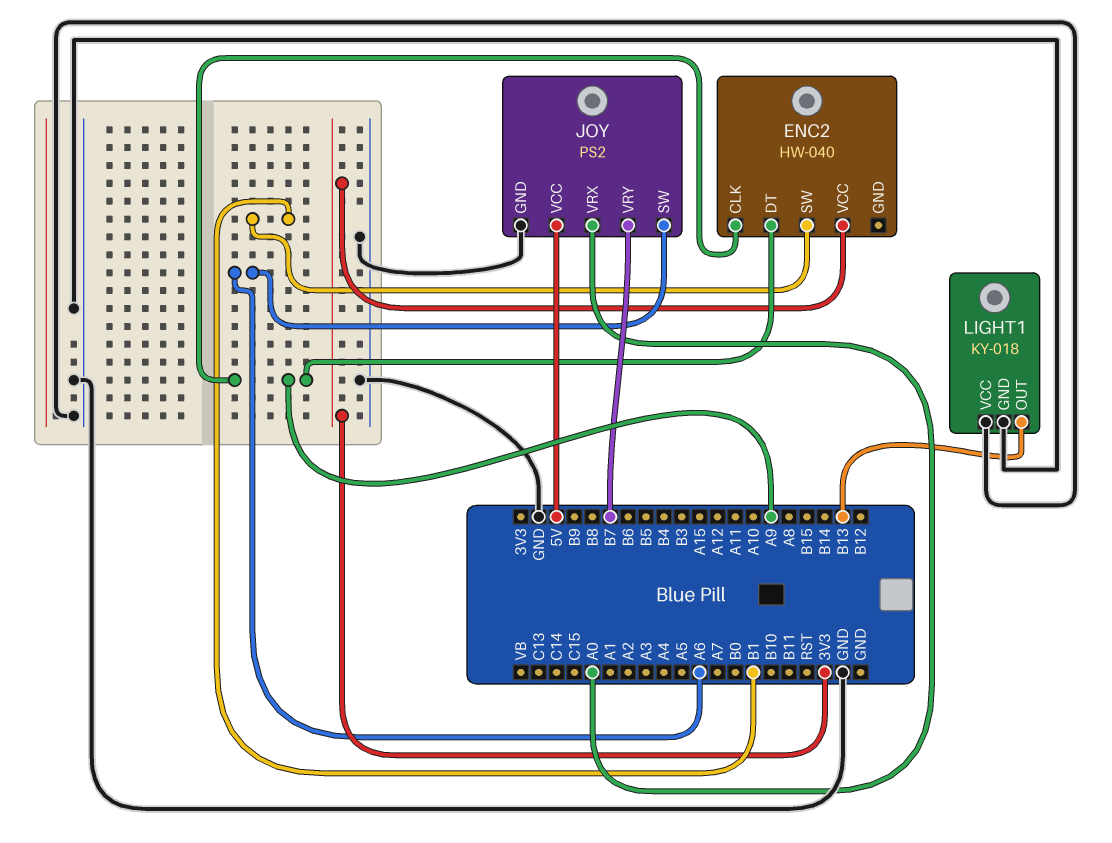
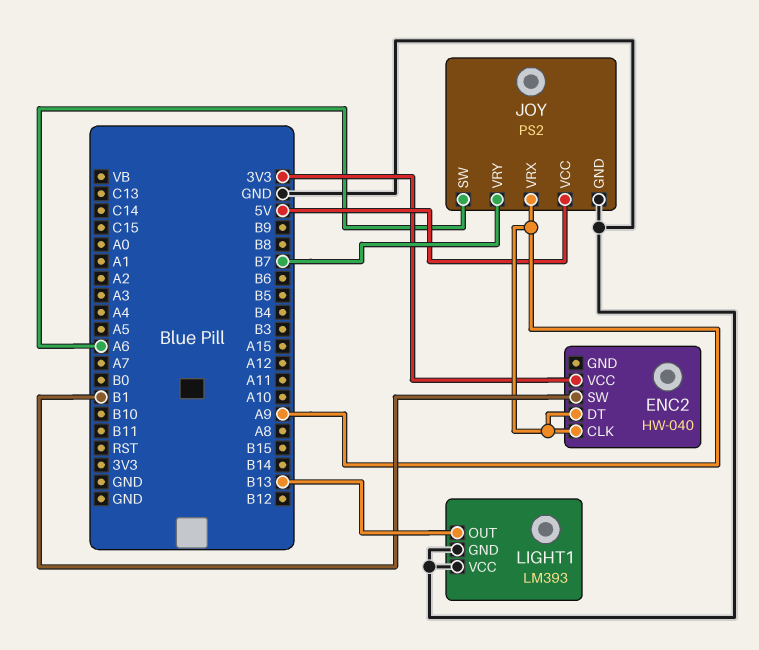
JOY pin VRX: A0 -> A9
LIGHT1: KY-018 -> LM393

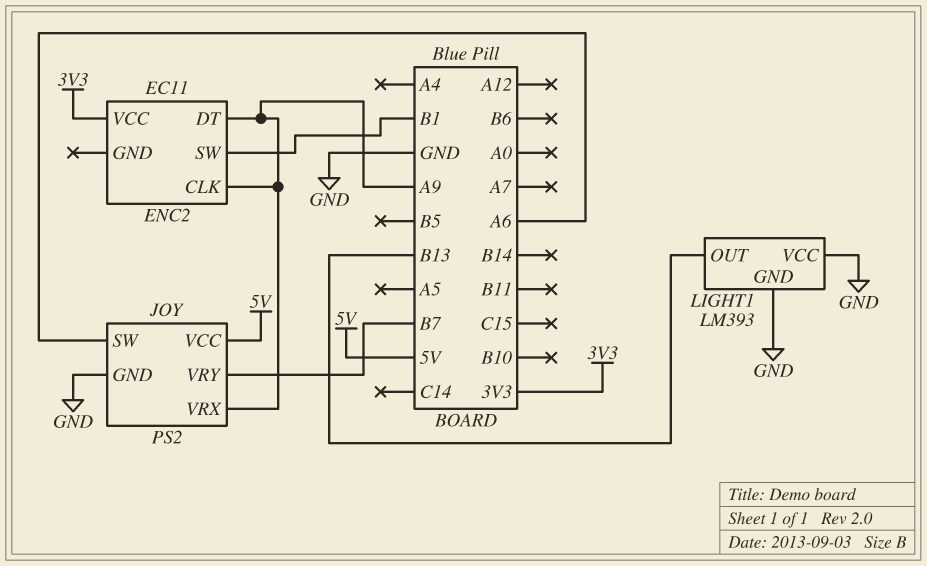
ENC2: HW-040 -> EC11

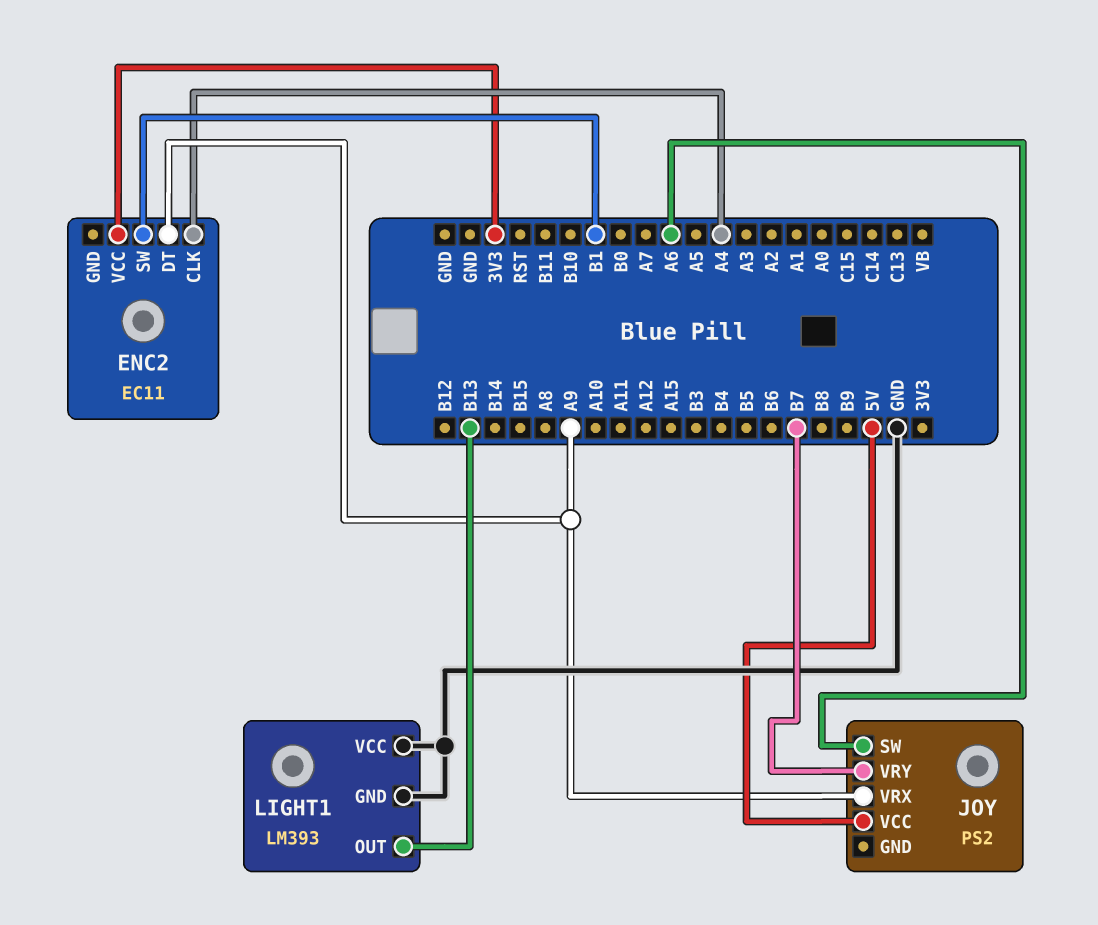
ENC2 pin CLK: A9 -> A4
JOY pin GND: GND -> none

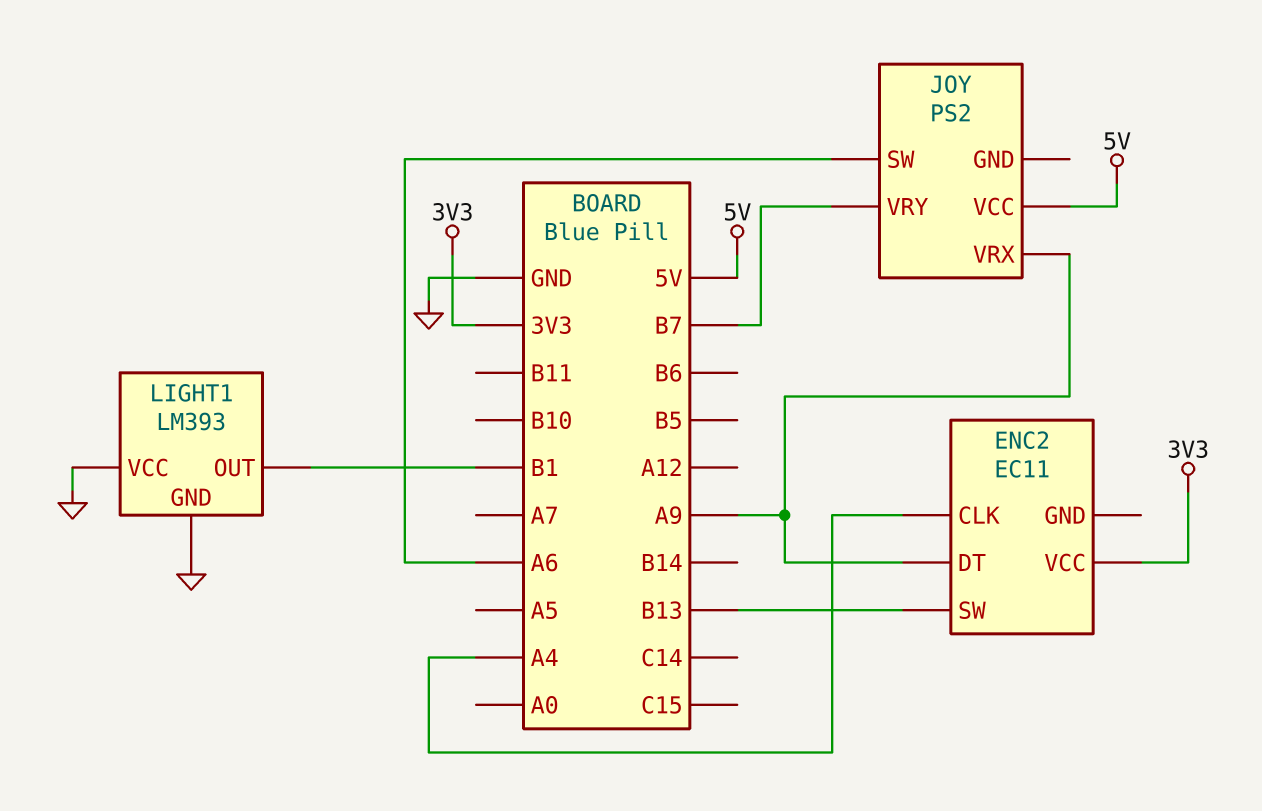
ENC2 pin SW: B1 -> B13
LIGHT1 pin OUT: B13 -> B1

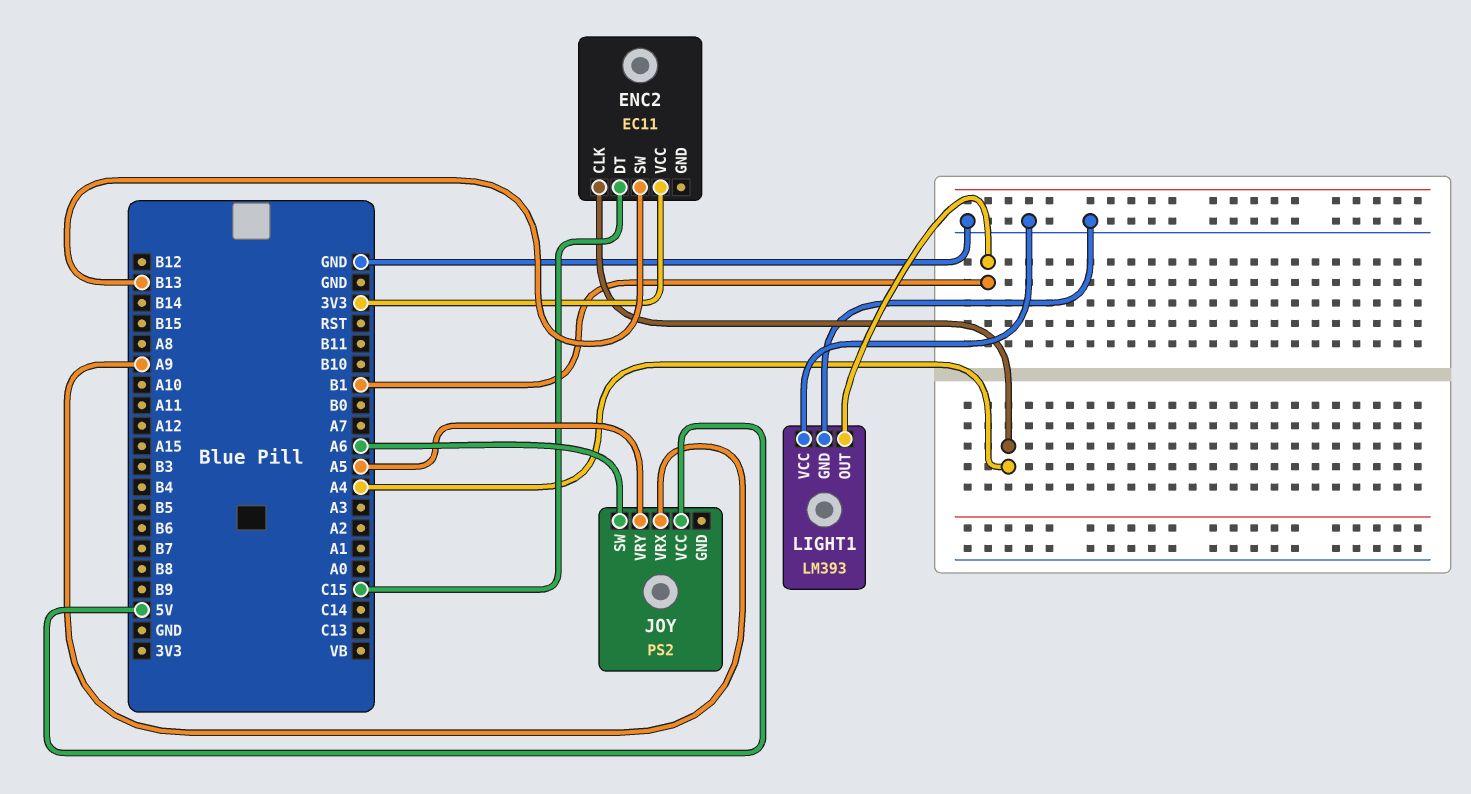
ENC2 pin DT: A9 -> C15
JOY pin VRY: B7 -> A5

